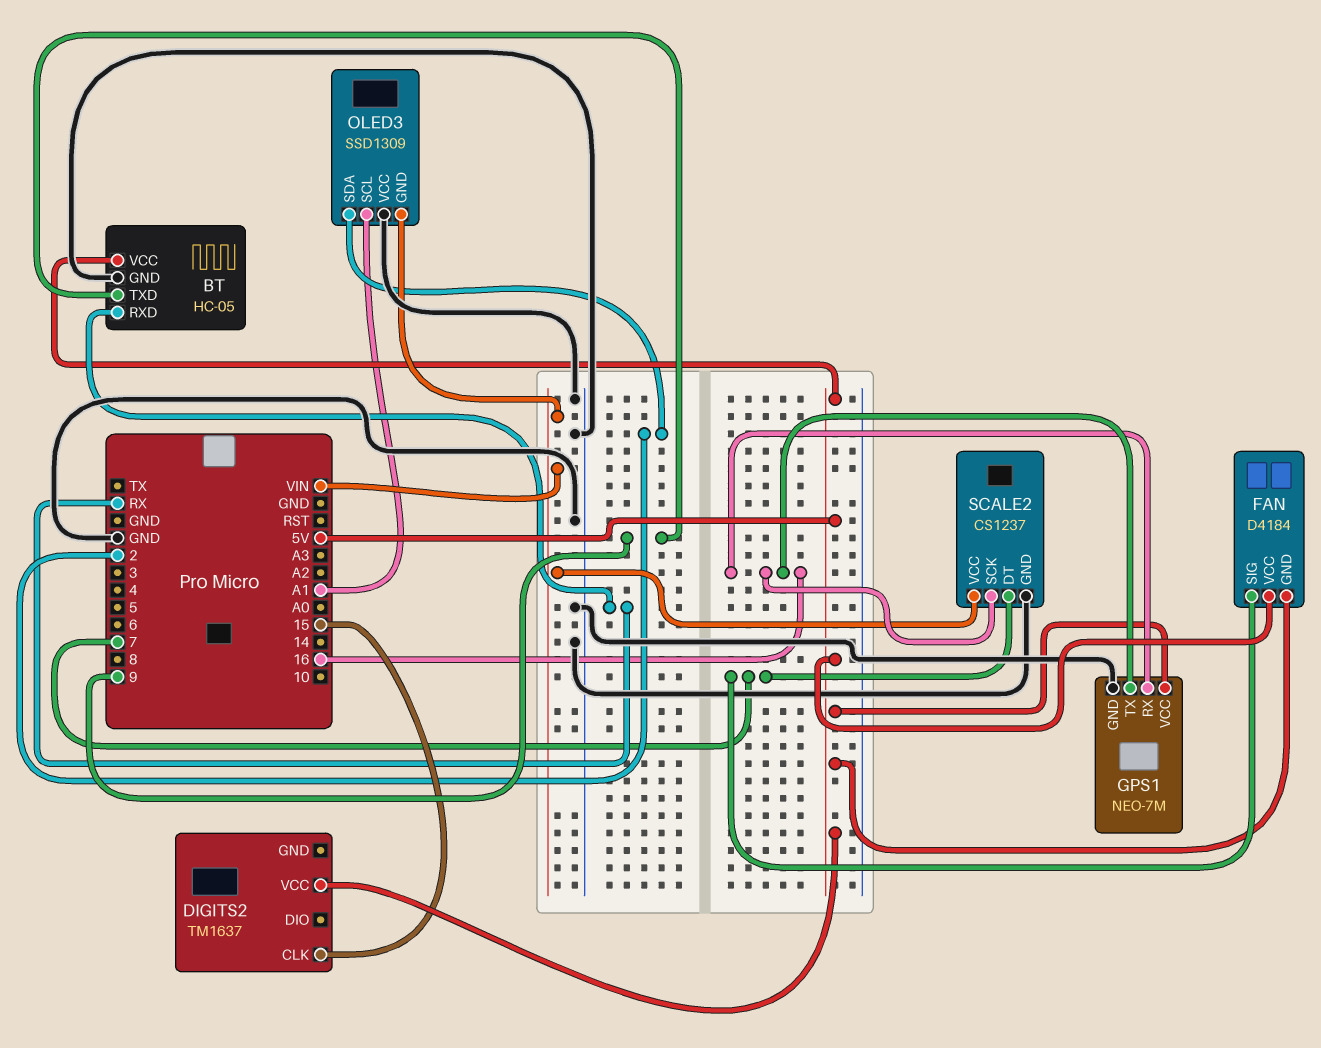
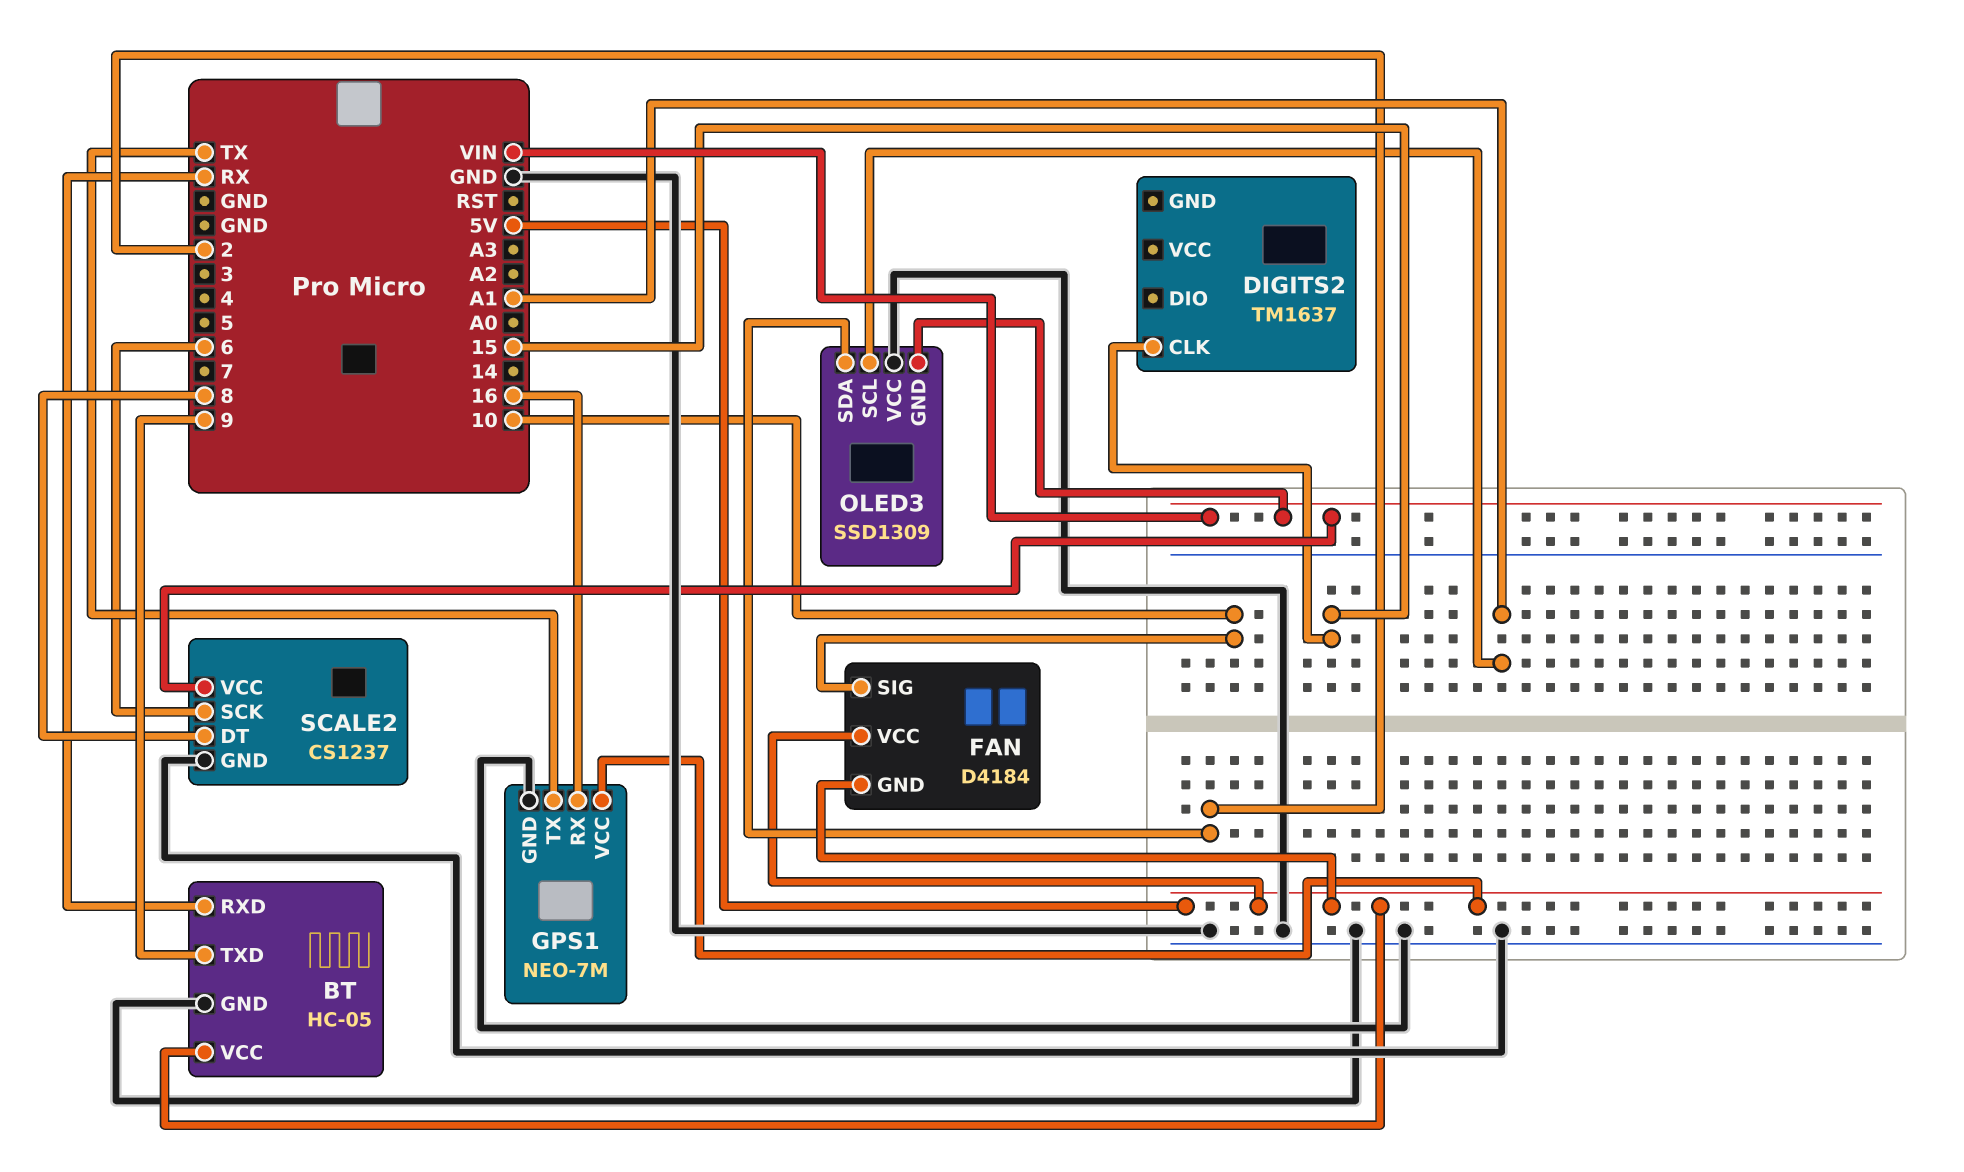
DIGITS2 pin VCC: 5V -> none
FAN pin SIG: 7 -> 10
GPS1 pin TX: 16 -> TX
SCALE2 pin DT: 7 -> 8
SCALE2 pin SCK: 16 -> 6

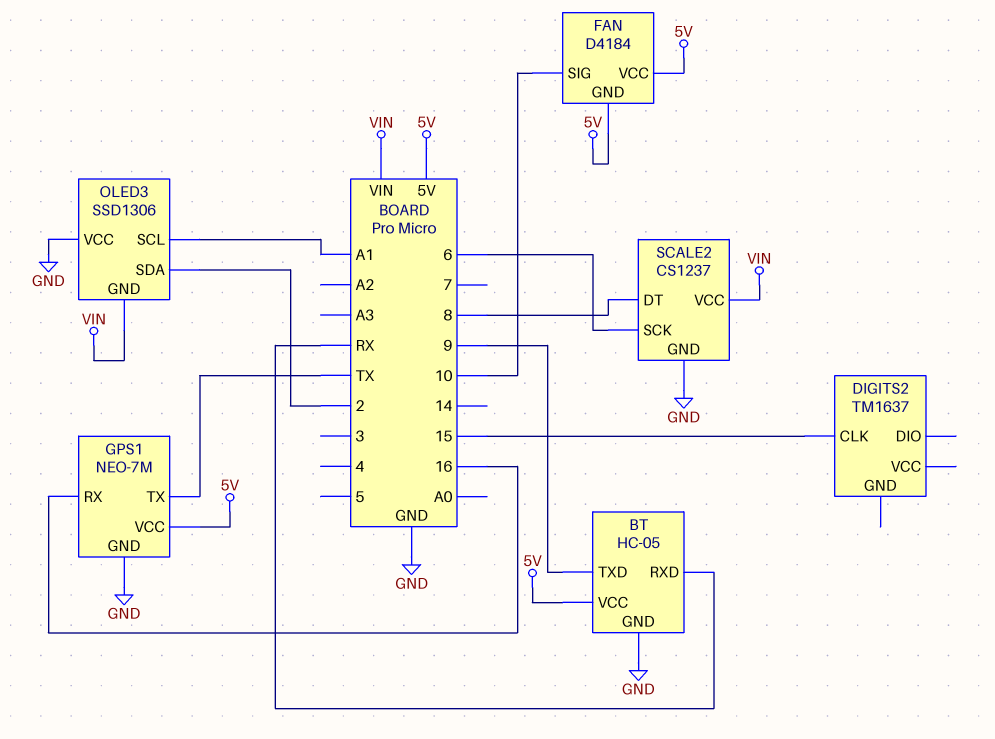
OLED3: SSD1309 -> SSD1306

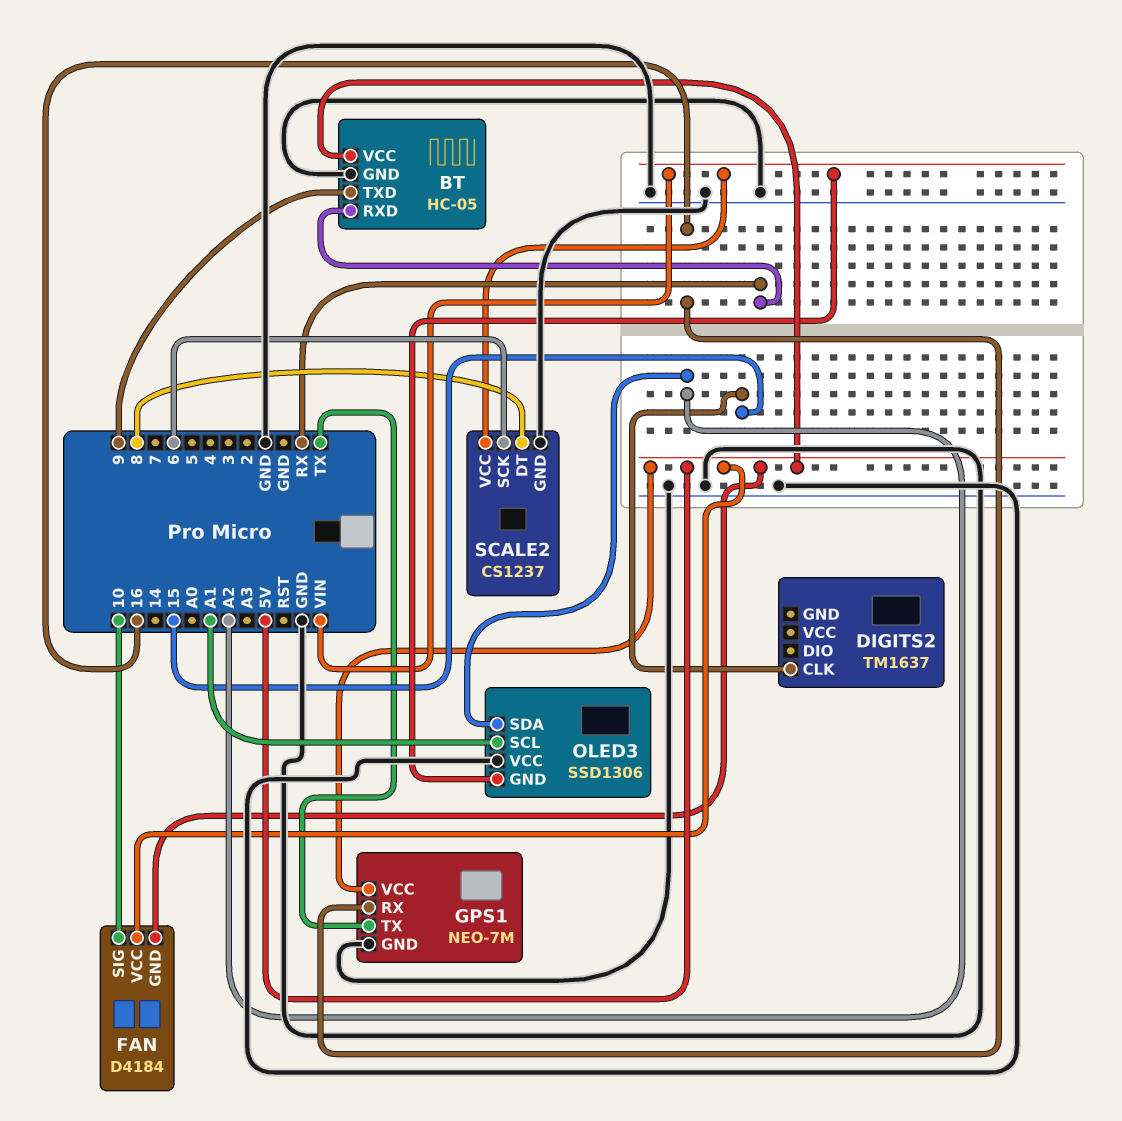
OLED3 pin SDA: 2 -> A2

